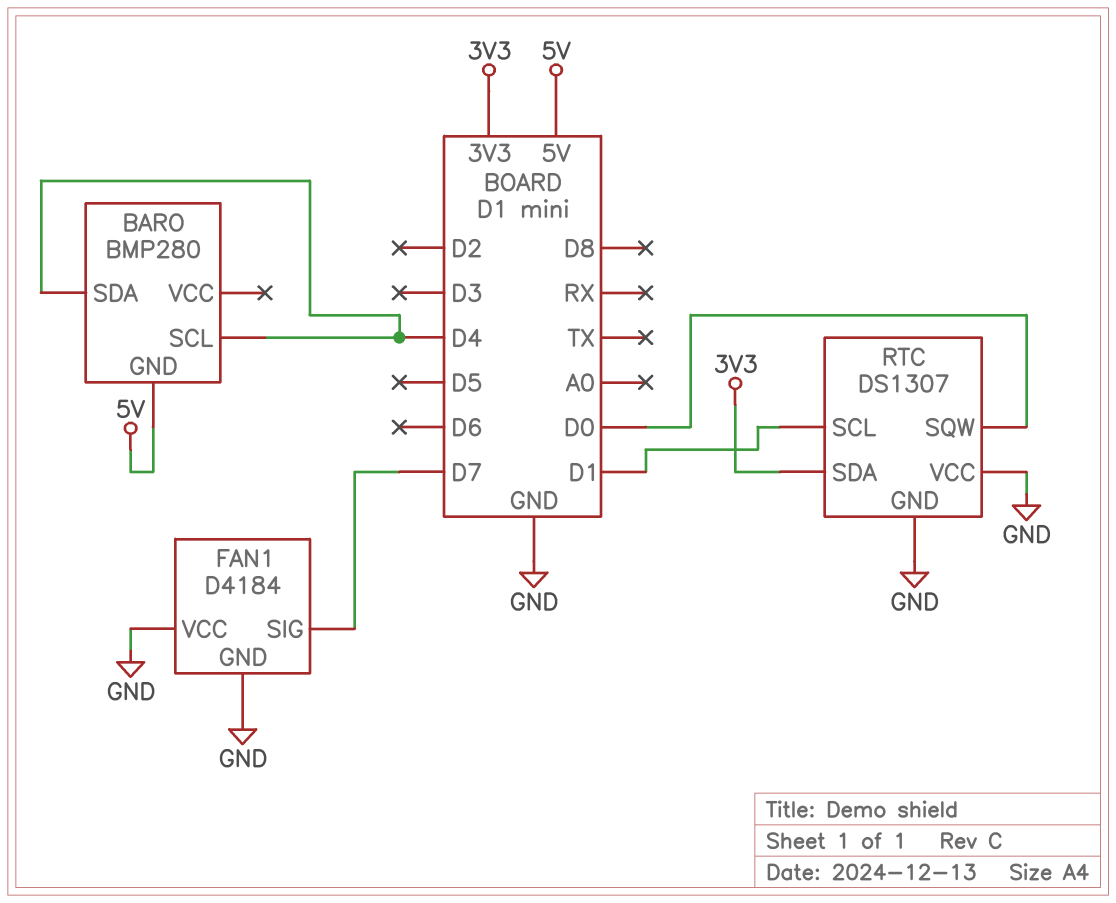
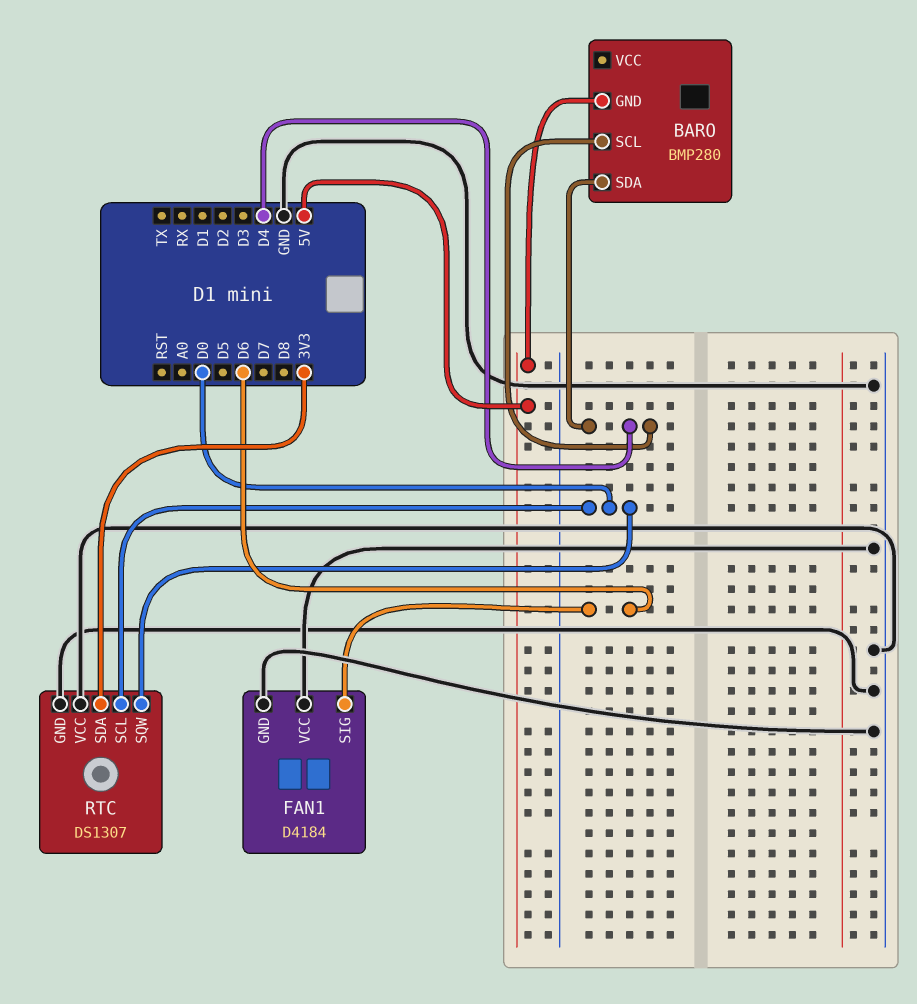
FAN1 pin SIG: D7 -> D6
RTC pin SCL: D1 -> D0

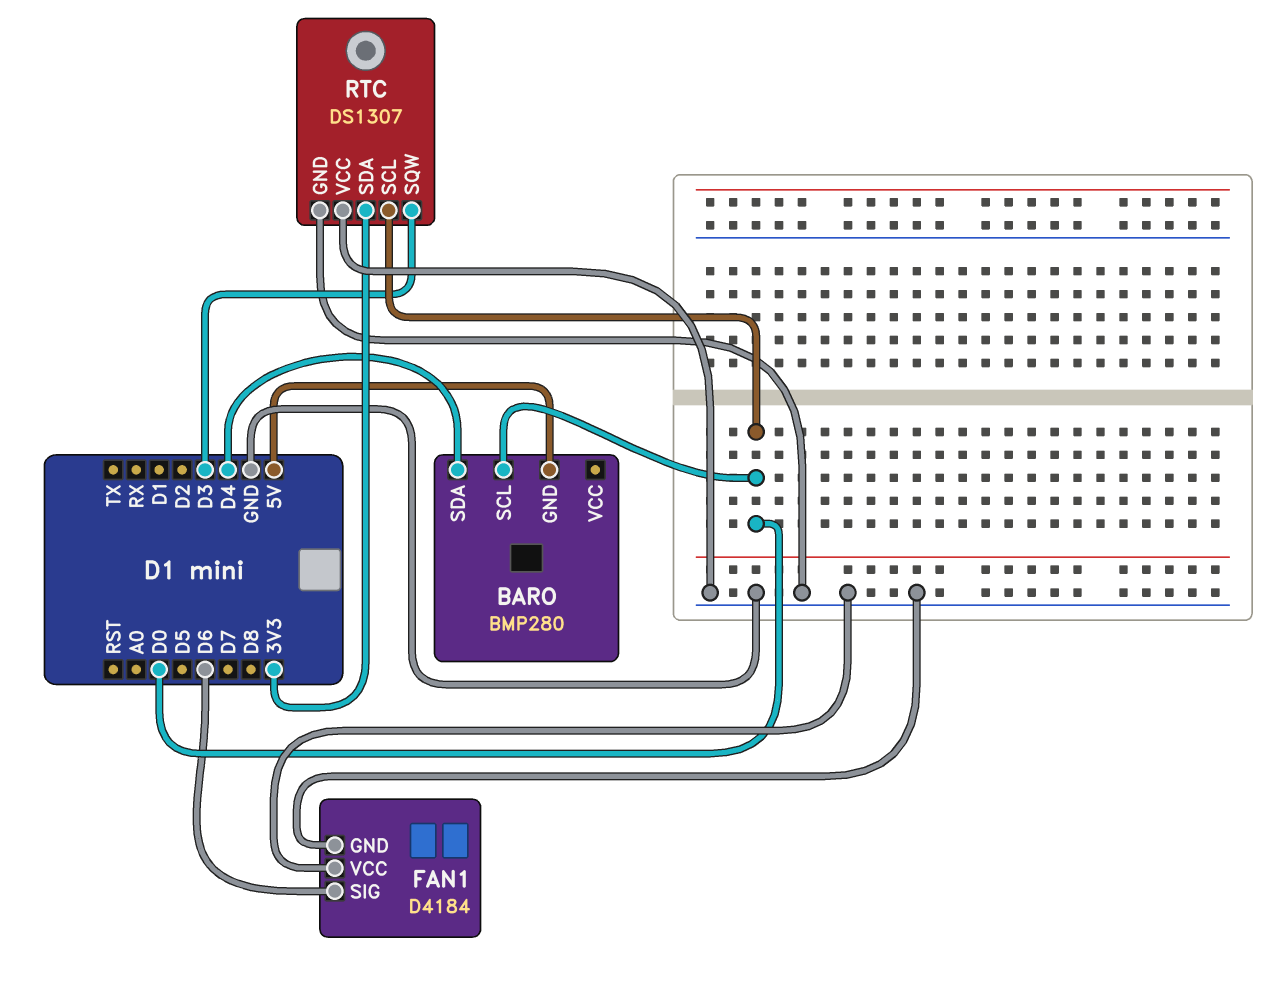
BARO pin SCL: D4 -> D0
RTC pin SQW: D0 -> D3

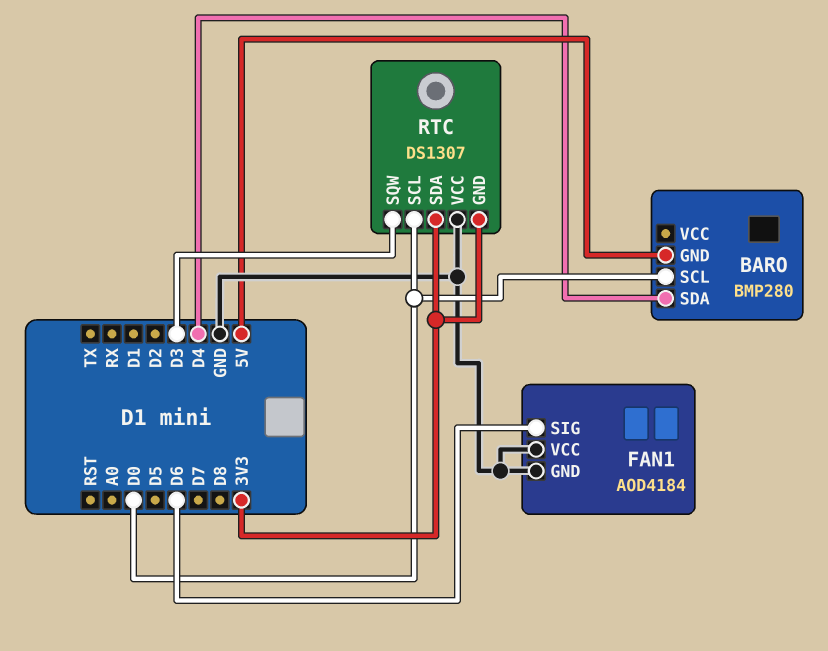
FAN1: D4184 -> AOD4184
RTC pin GND: GND -> 3V3

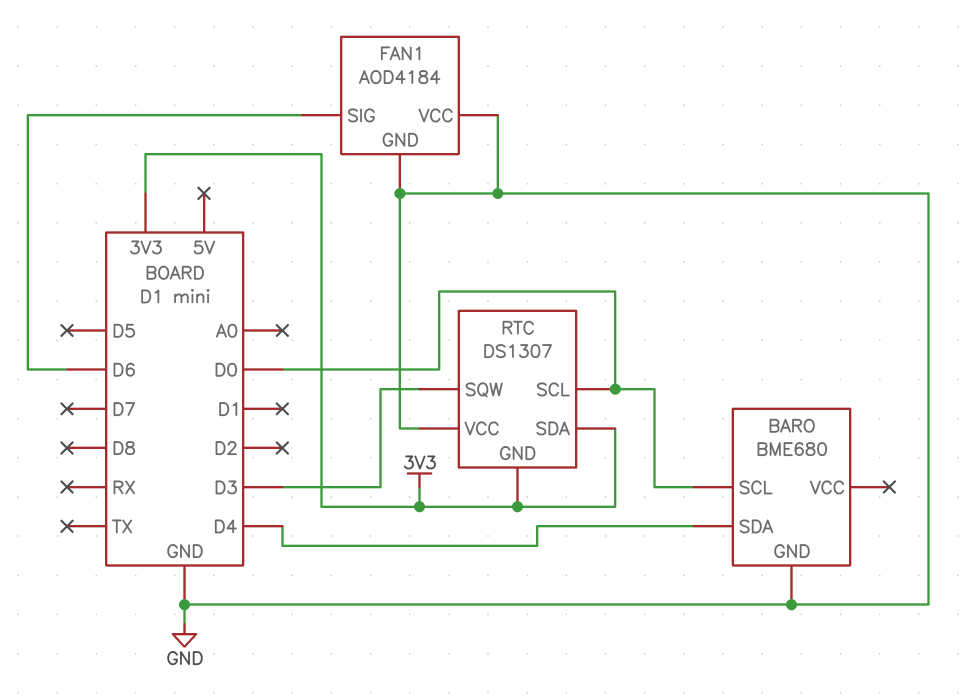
BARO: BMP280 -> BME680
BARO pin GND: 5V -> GND

